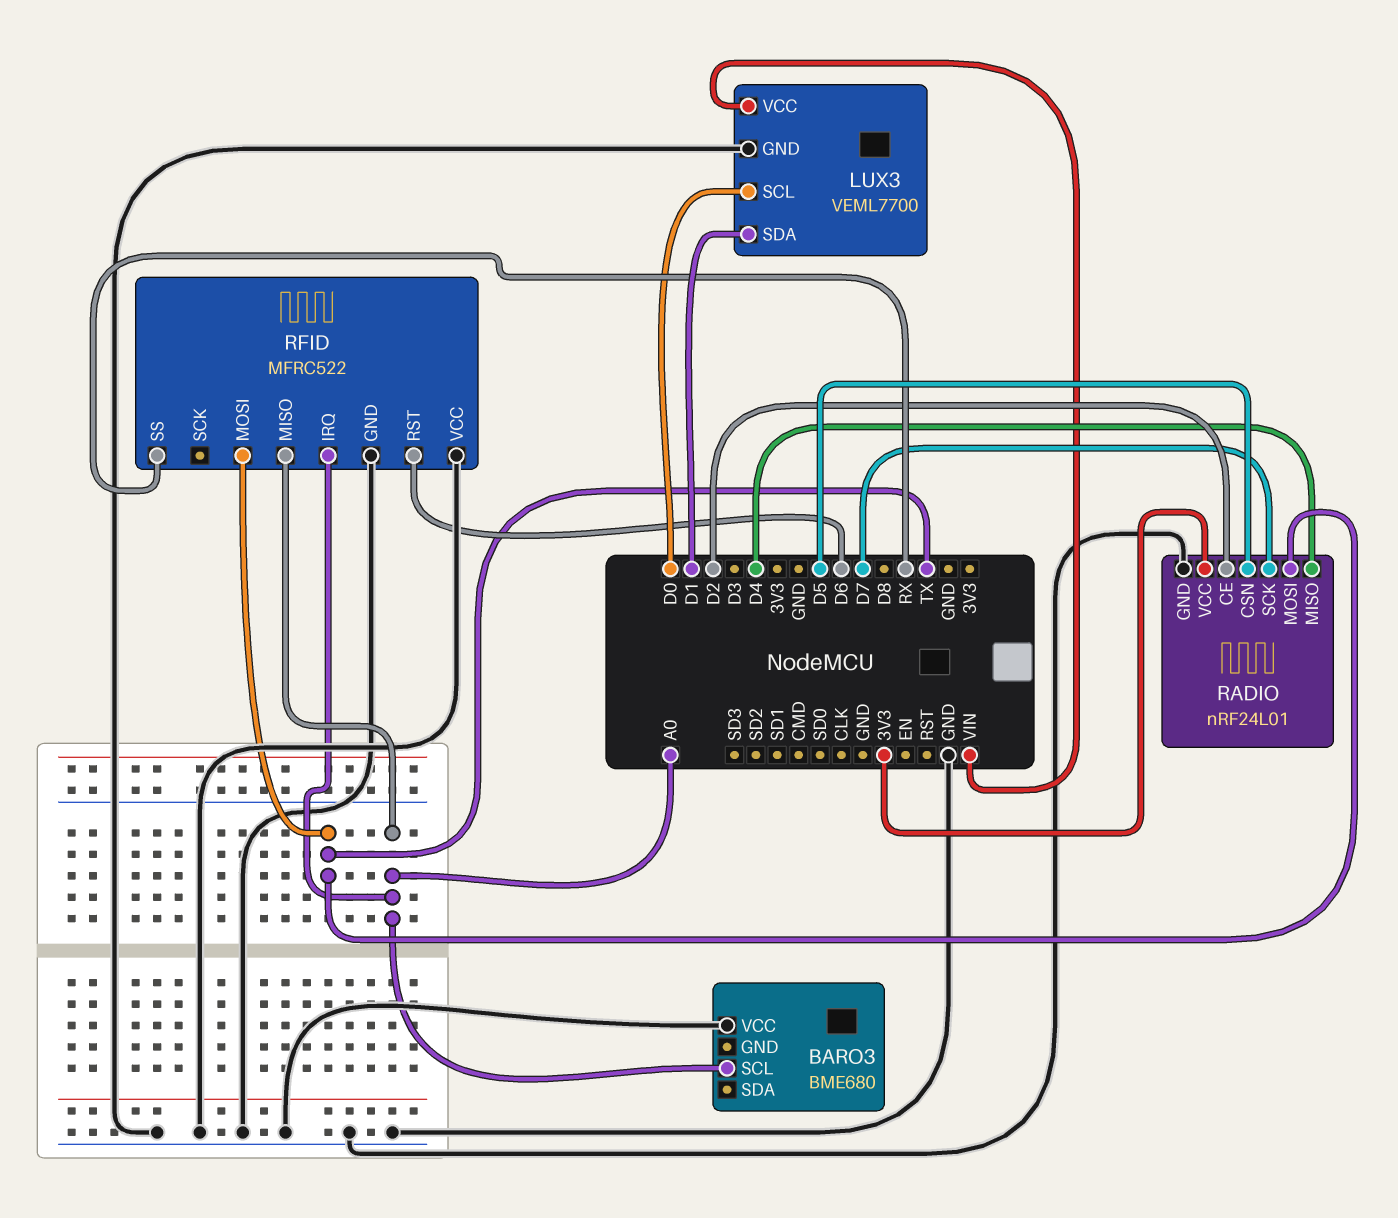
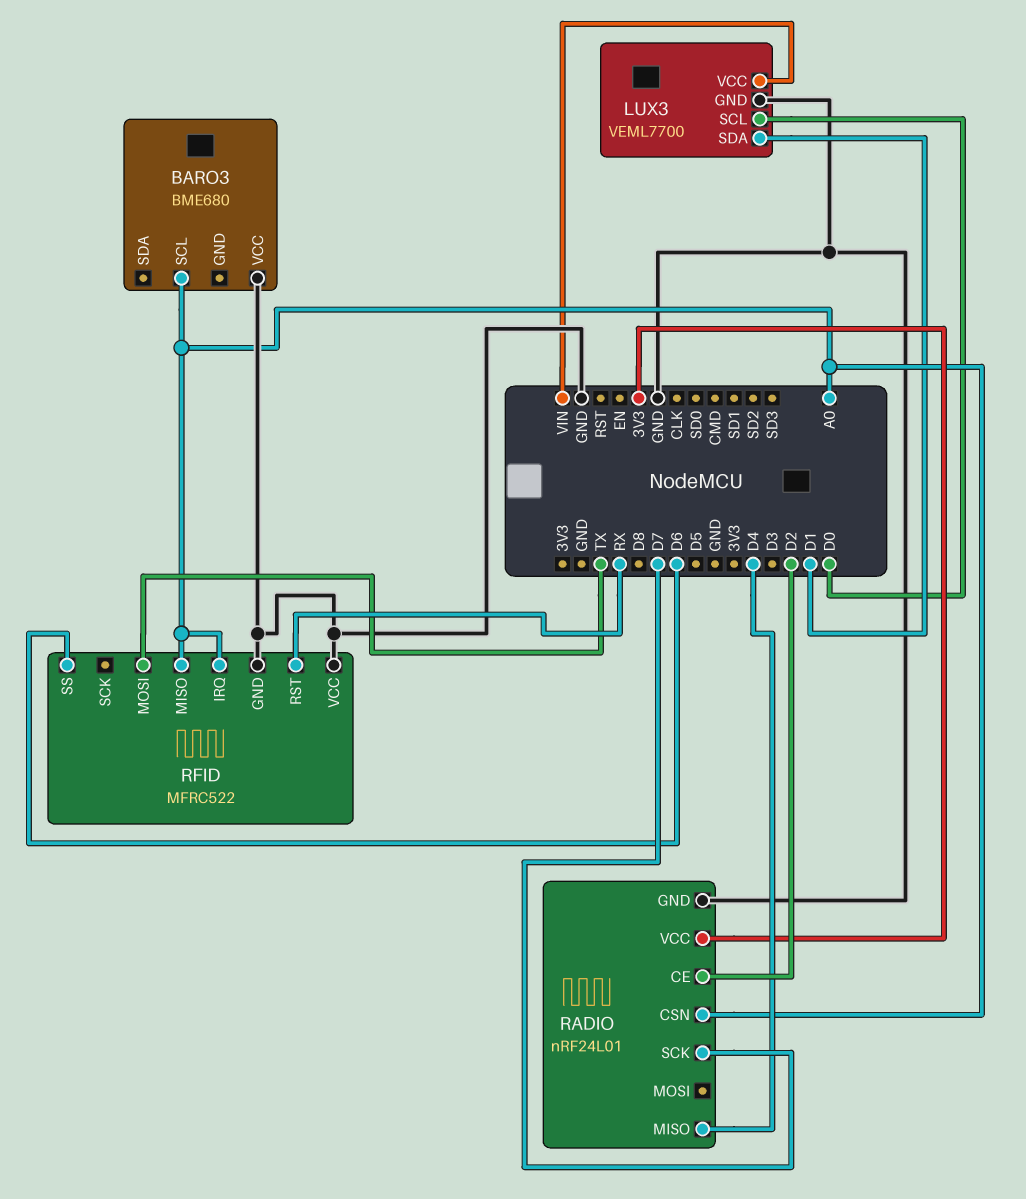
RADIO pin CSN: D5 -> A0
RADIO pin MOSI: TX -> none
RFID pin RST: D6 -> RX
RFID pin SS: RX -> D6

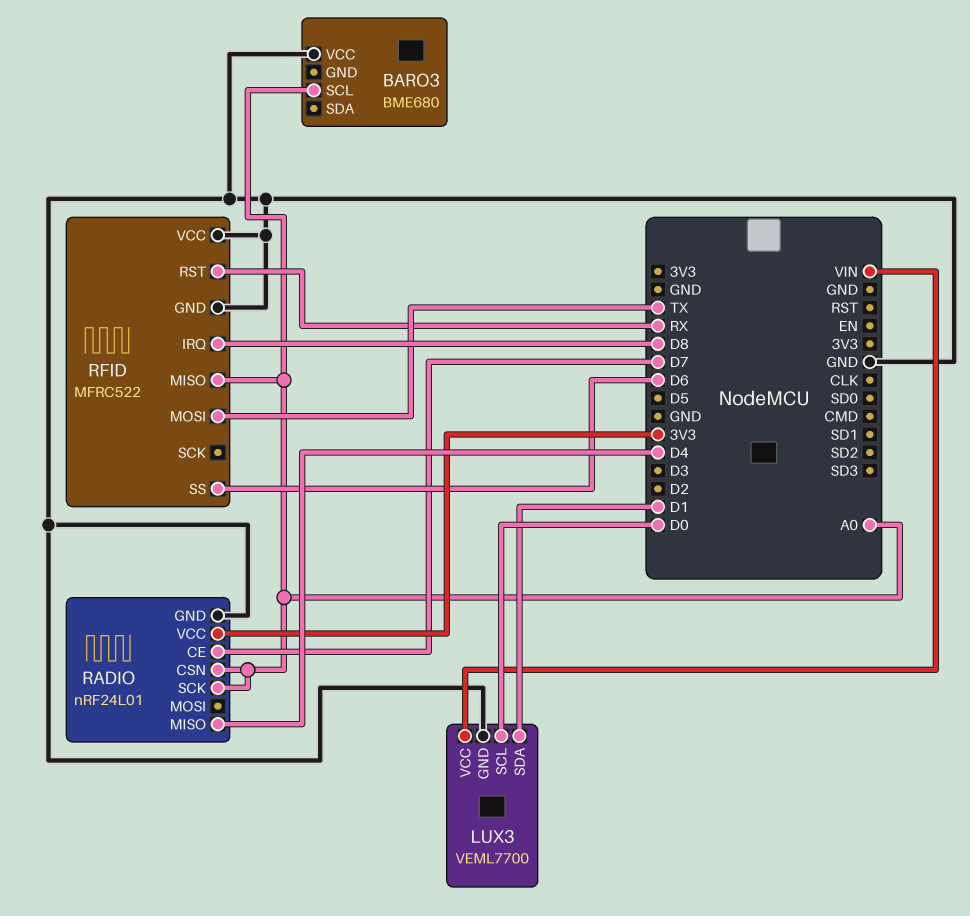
RADIO pin CE: D2 -> D7
RADIO pin SCK: D7 -> A0
RFID pin IRQ: A0 -> D8

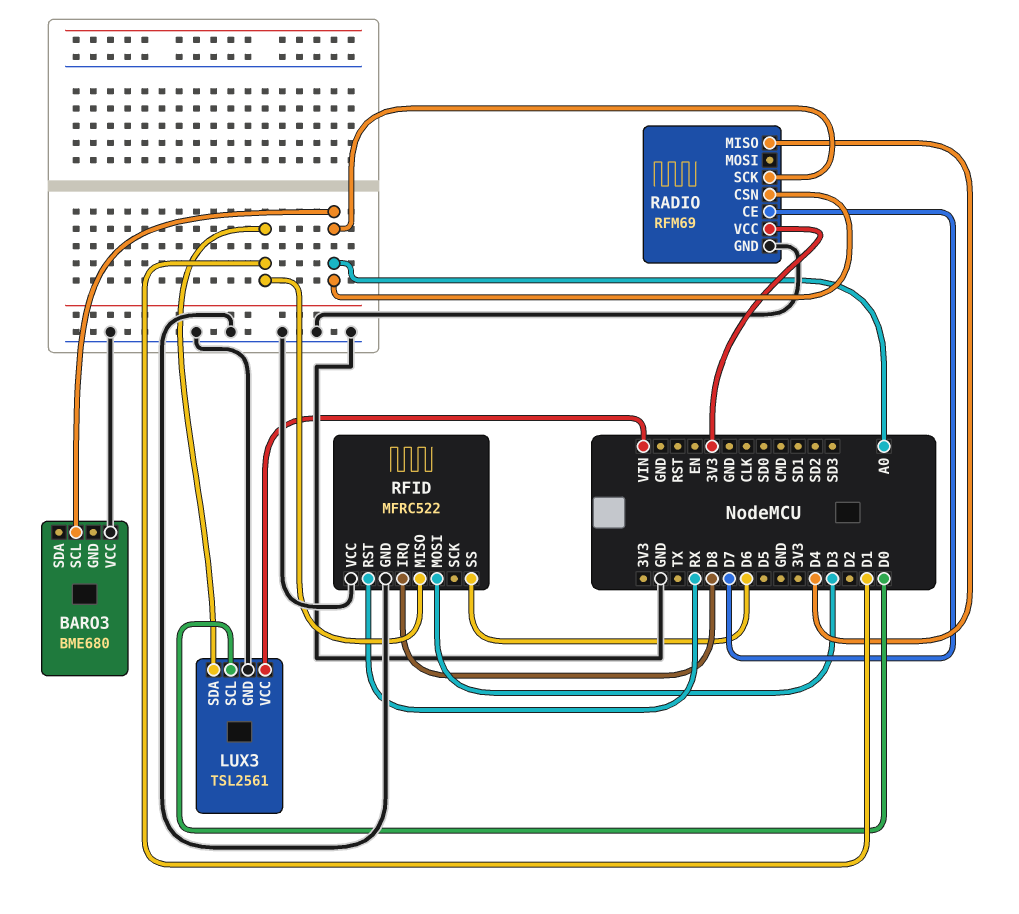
LUX3: VEML7700 -> TSL2561
RADIO: nRF24L01 -> RFM69
RFID pin MISO: A0 -> D1
RFID pin MOSI: TX -> D3

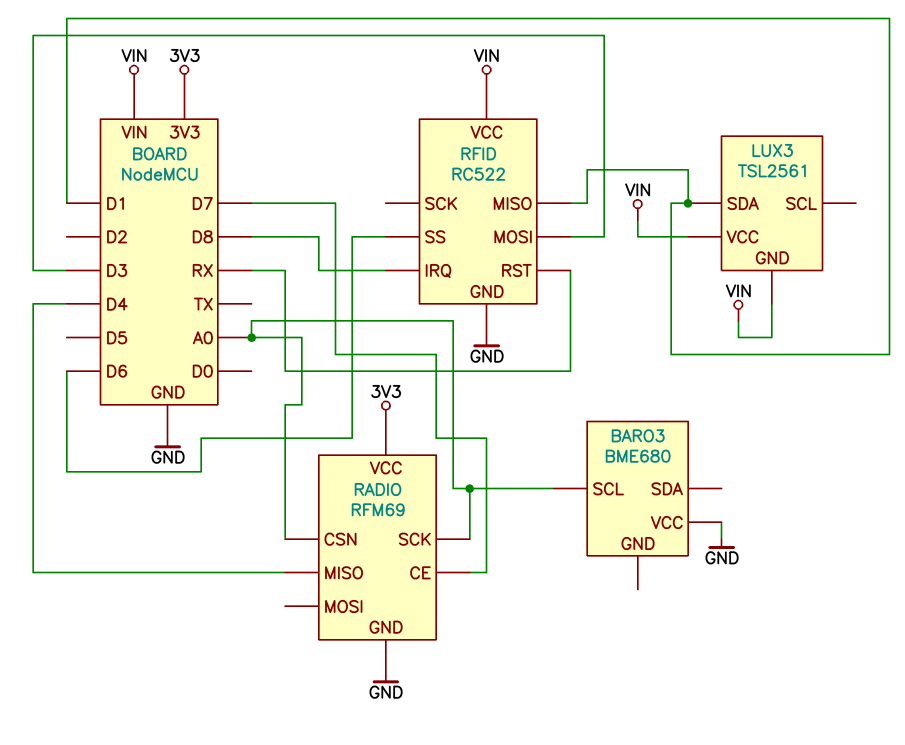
LUX3 pin GND: GND -> VIN
LUX3 pin SCL: D0 -> none
RFID: MFRC522 -> RC522
RFID pin VCC: GND -> VIN

